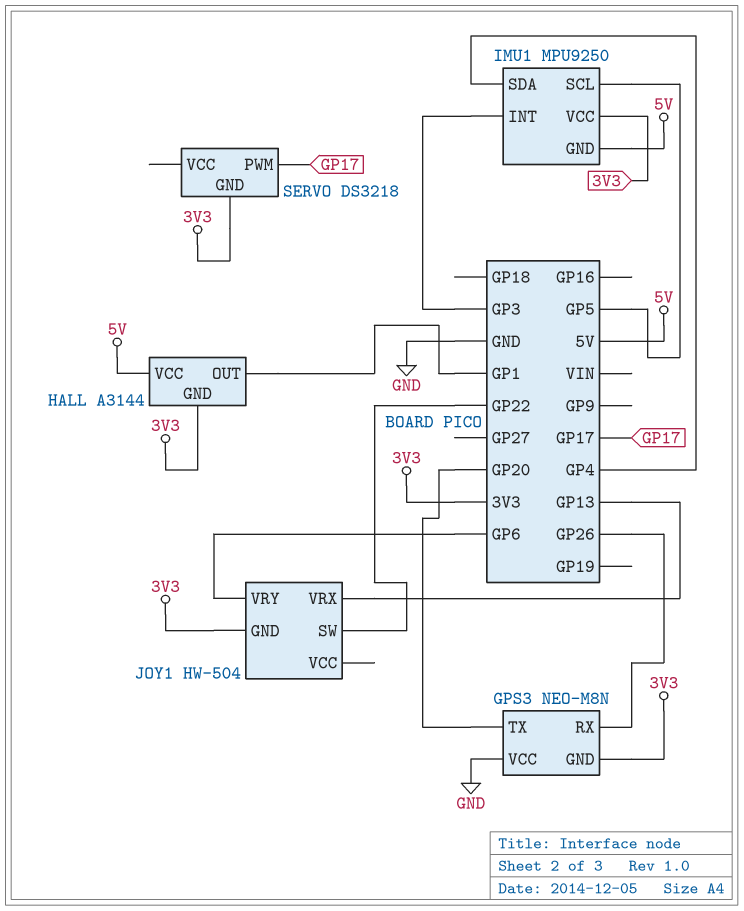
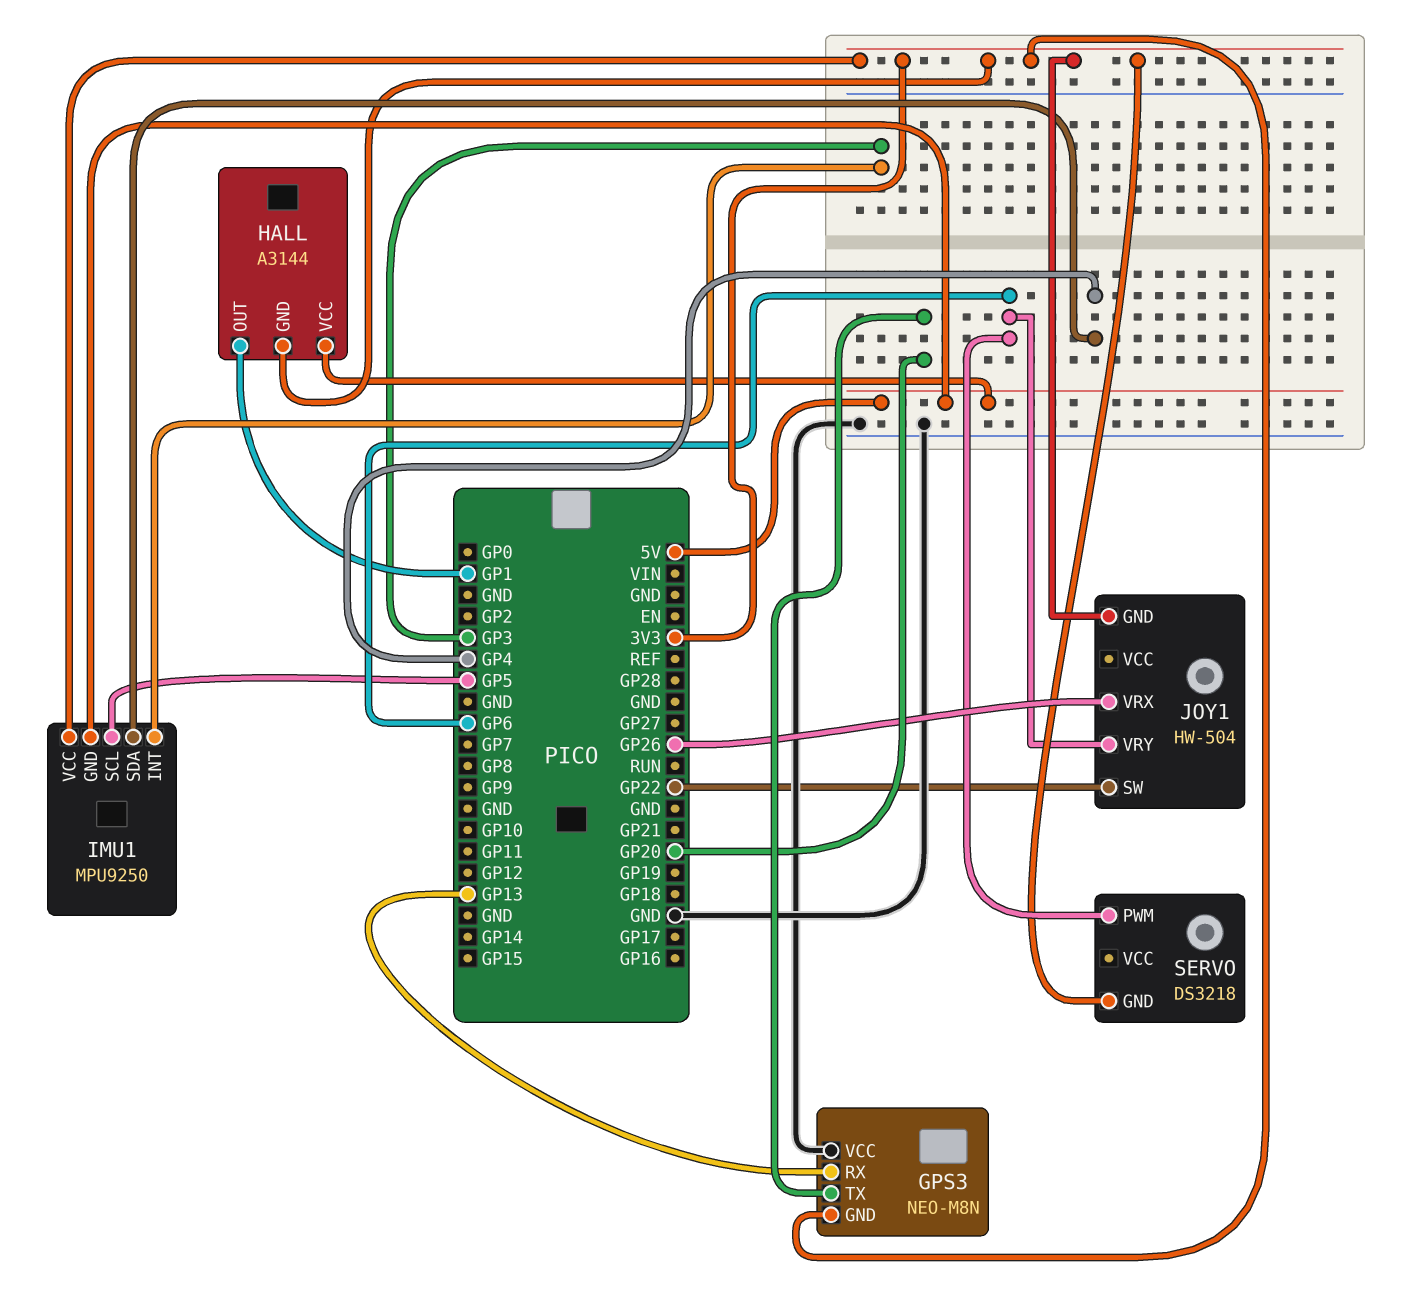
GPS3 pin RX: GP26 -> GP13
JOY1 pin VRX: GP13 -> GP26
SERVO pin PWM: GP17 -> GP6

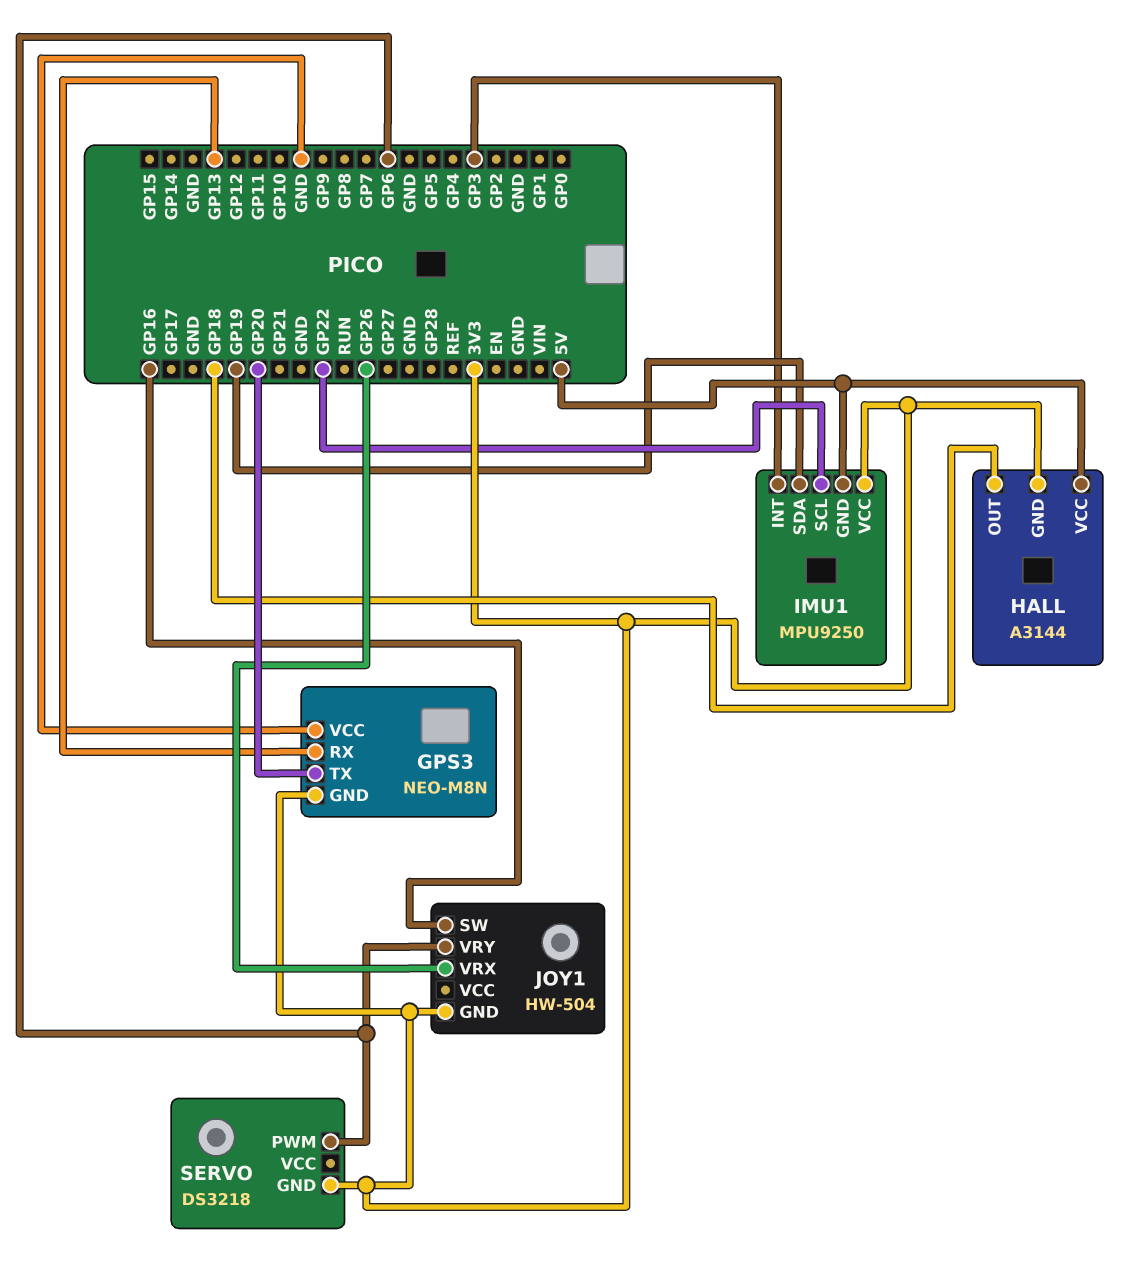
HALL pin OUT: GP1 -> GP18
IMU1 pin SCL: GP5 -> GP22
IMU1 pin SDA: GP4 -> GP19
JOY1 pin SW: GP22 -> GP16

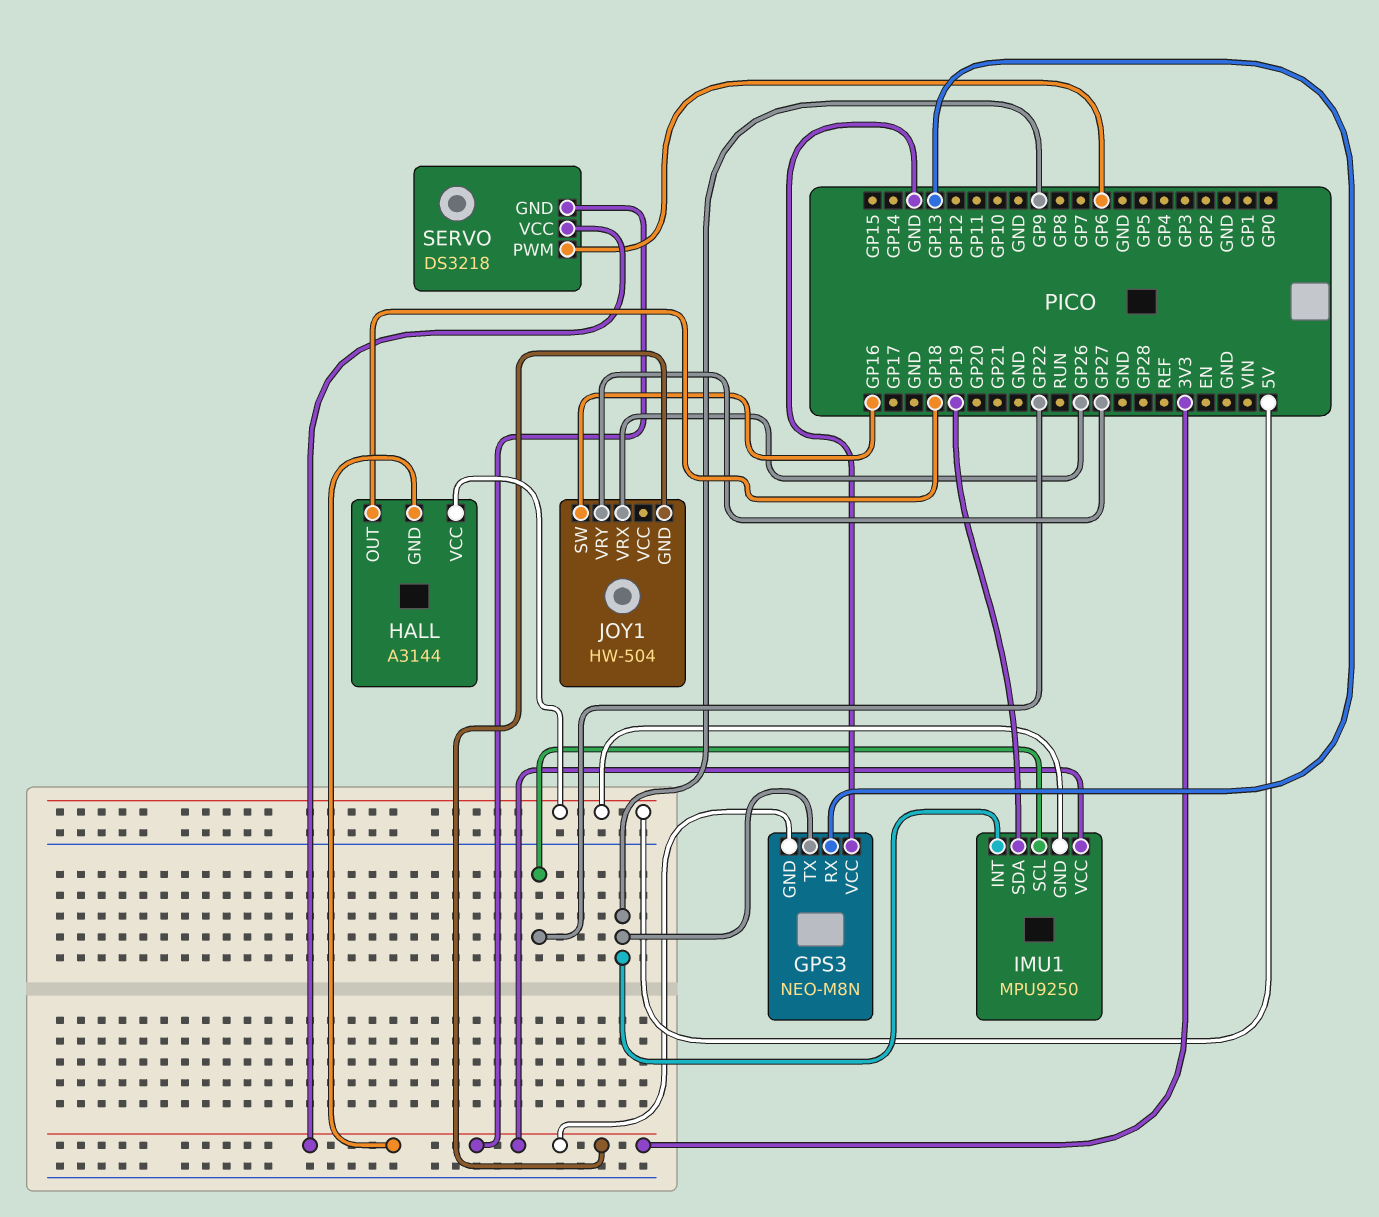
GPS3 pin TX: GP20 -> GP9
IMU1 pin INT: GP3 -> GP9
JOY1 pin VRY: GP6 -> GP27
SERVO pin VCC: none -> 3V3

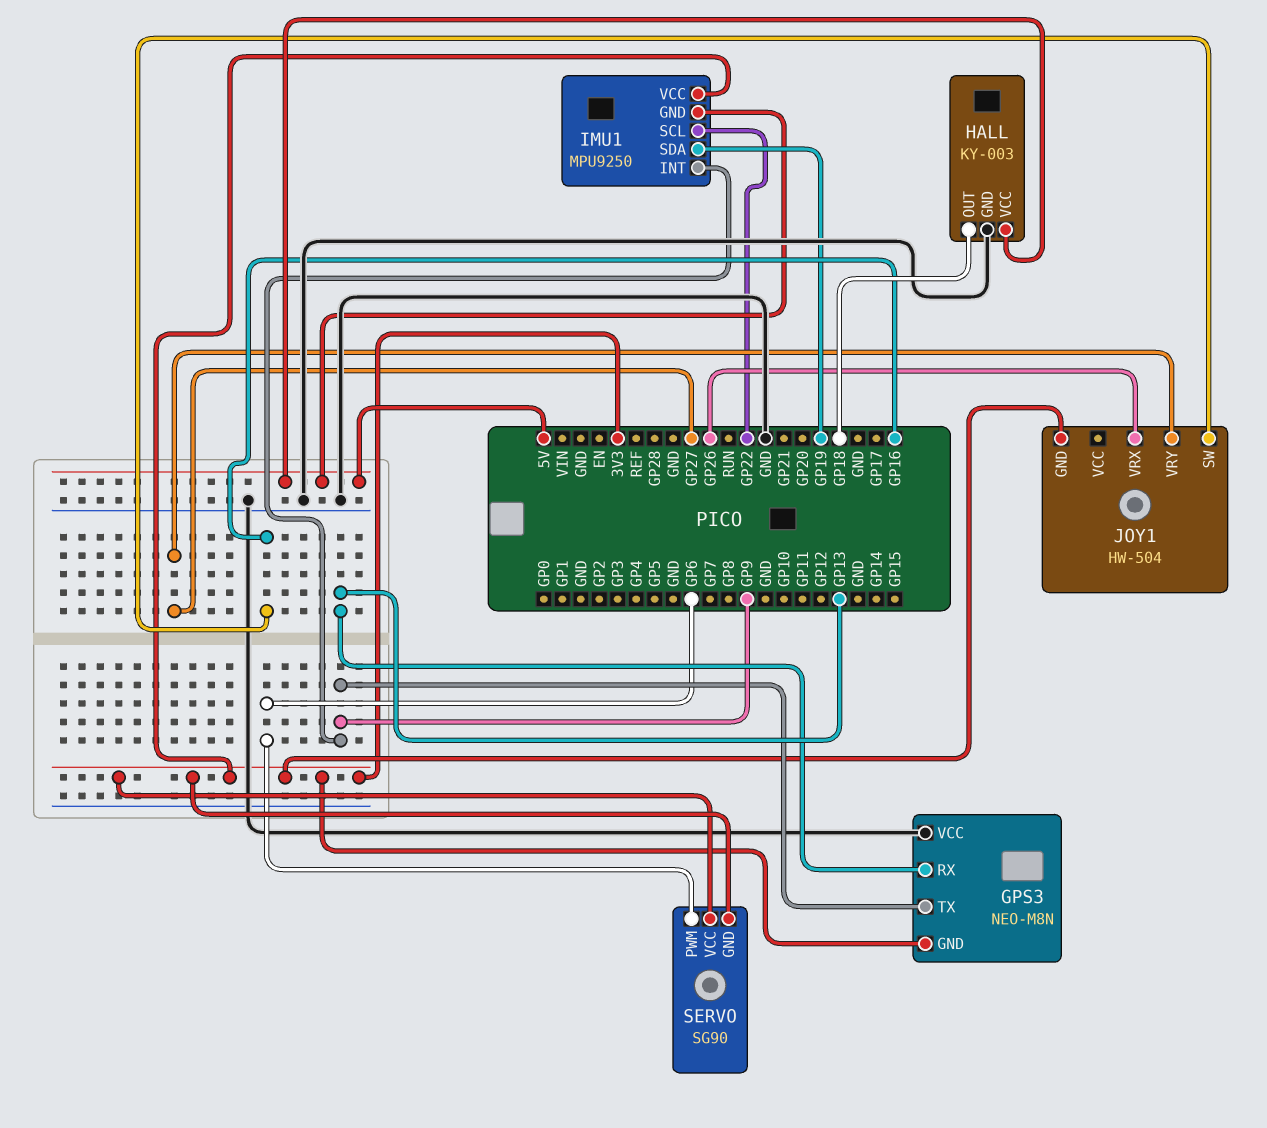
HALL: A3144 -> KY-003
HALL pin GND: 3V3 -> GND
SERVO: DS3218 -> SG90

